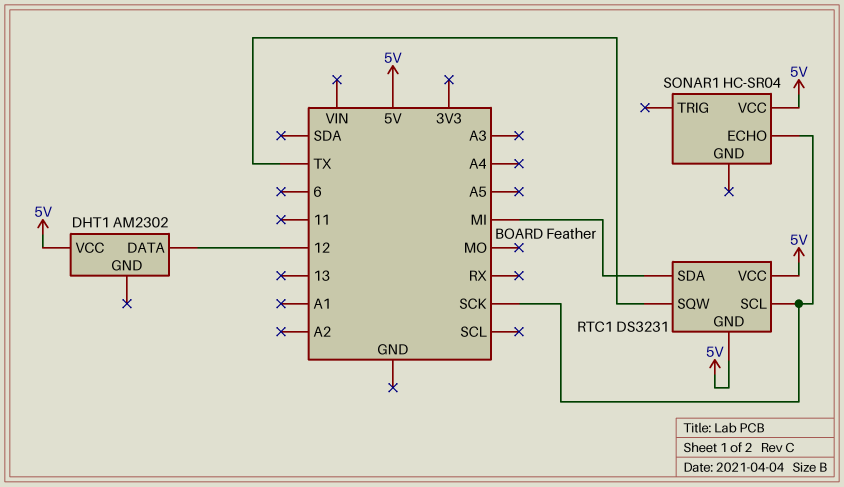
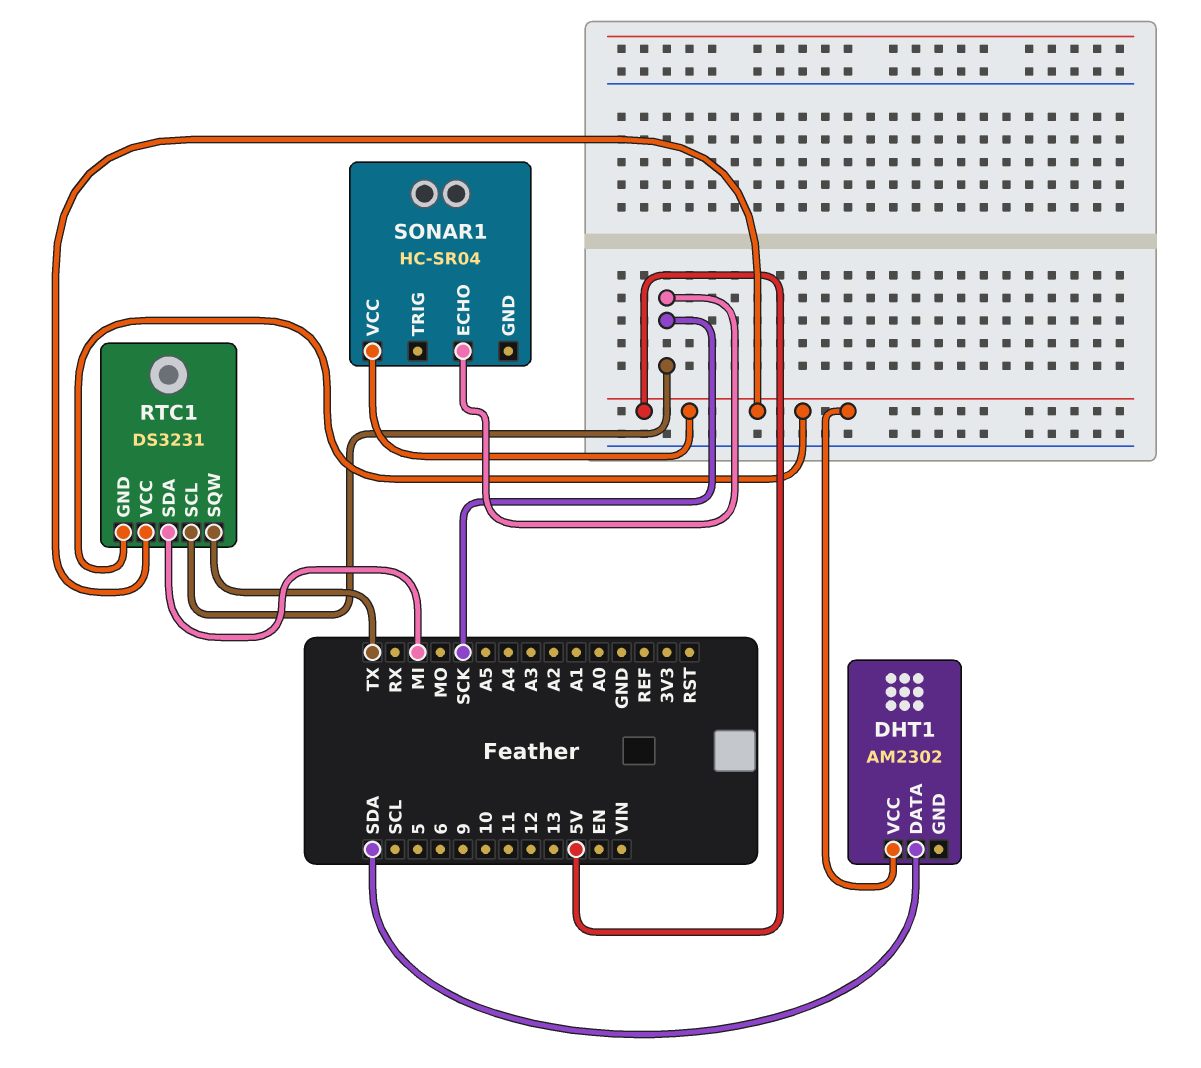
DHT1 pin DATA: 12 -> SDA

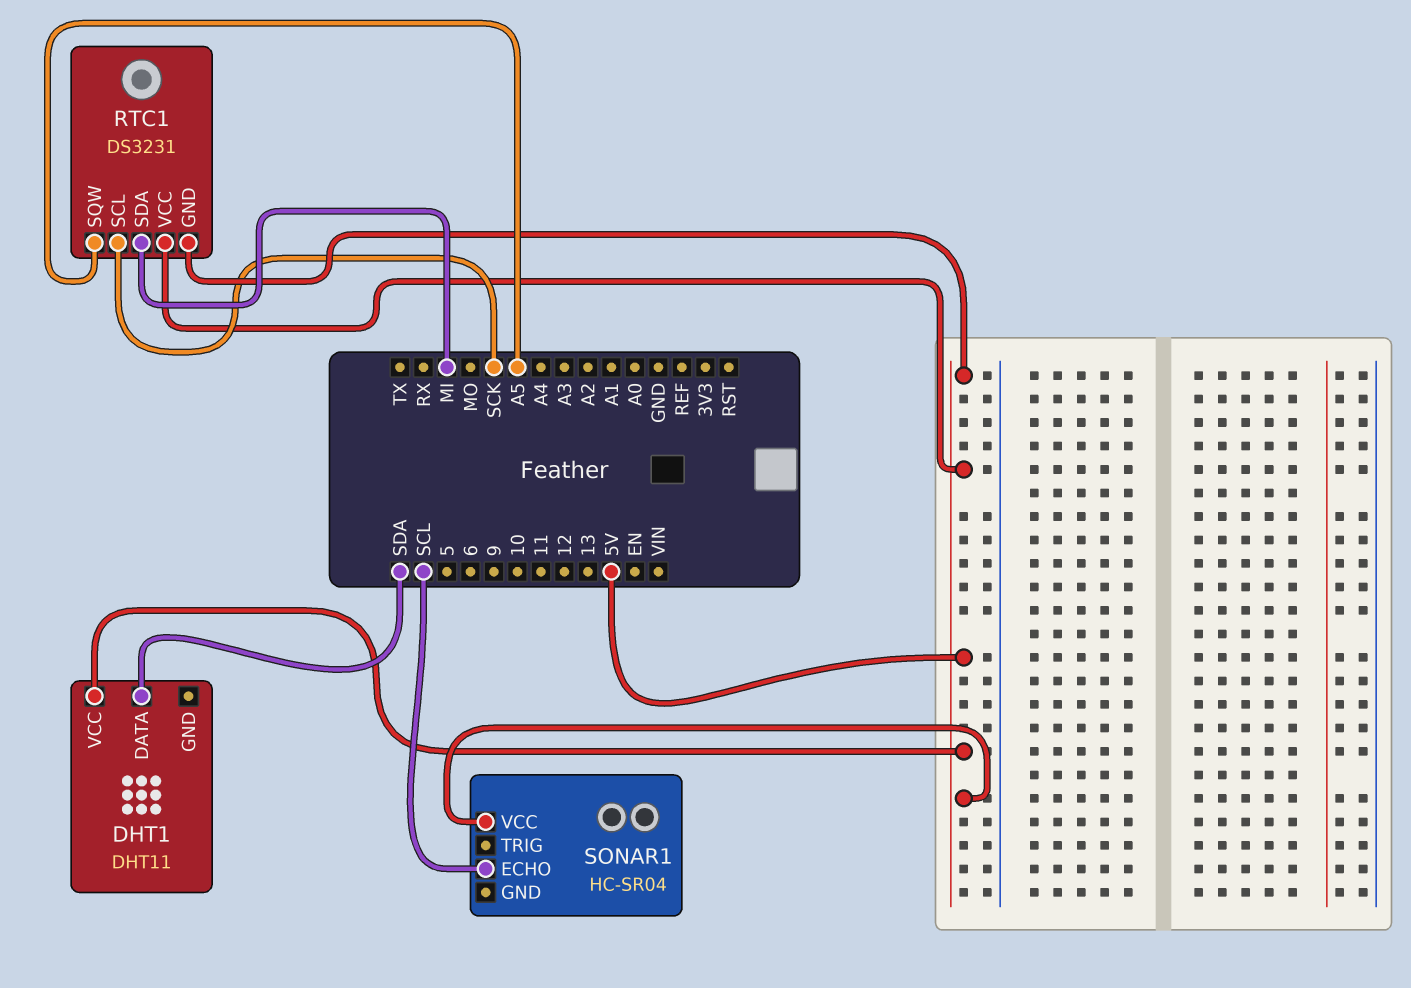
DHT1: AM2302 -> DHT11
RTC1 pin SQW: TX -> A5
SONAR1 pin ECHO: SCK -> SCL

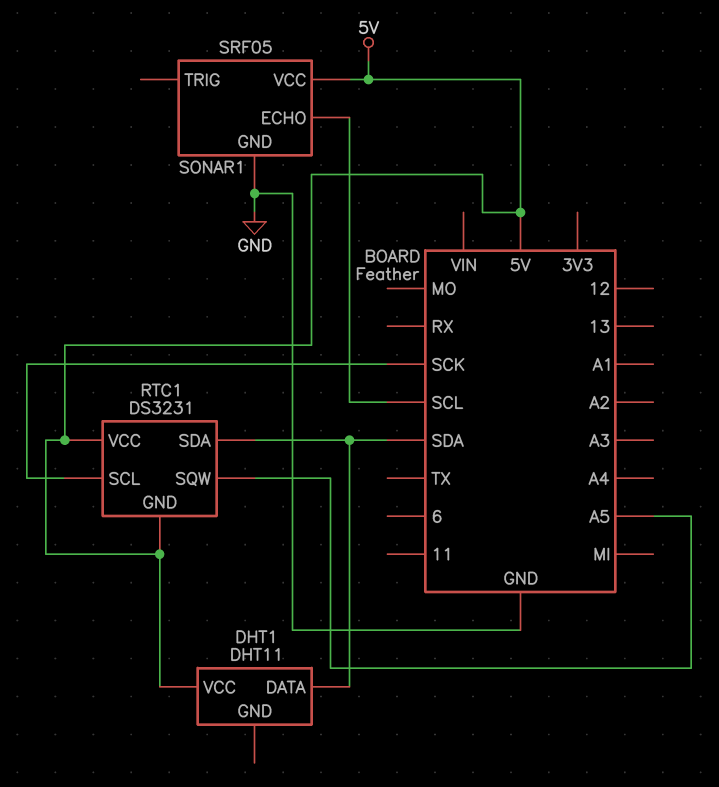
RTC1 pin SDA: MI -> SDA
SONAR1: HC-SR04 -> SRF05
SONAR1 pin GND: none -> GND

